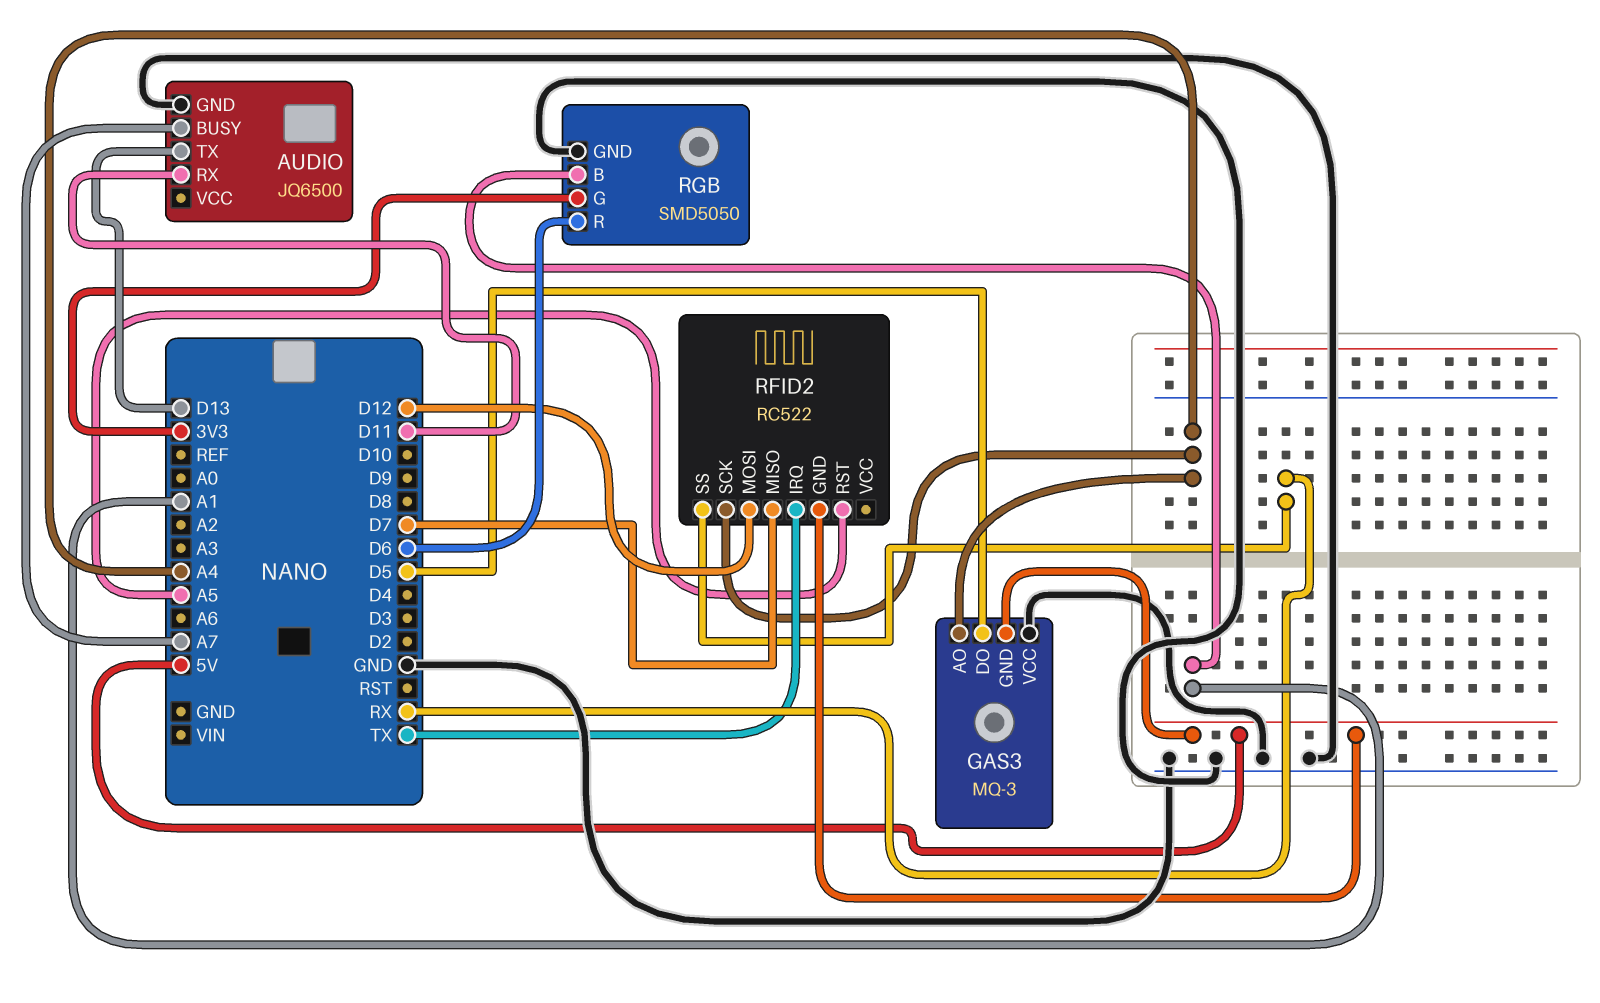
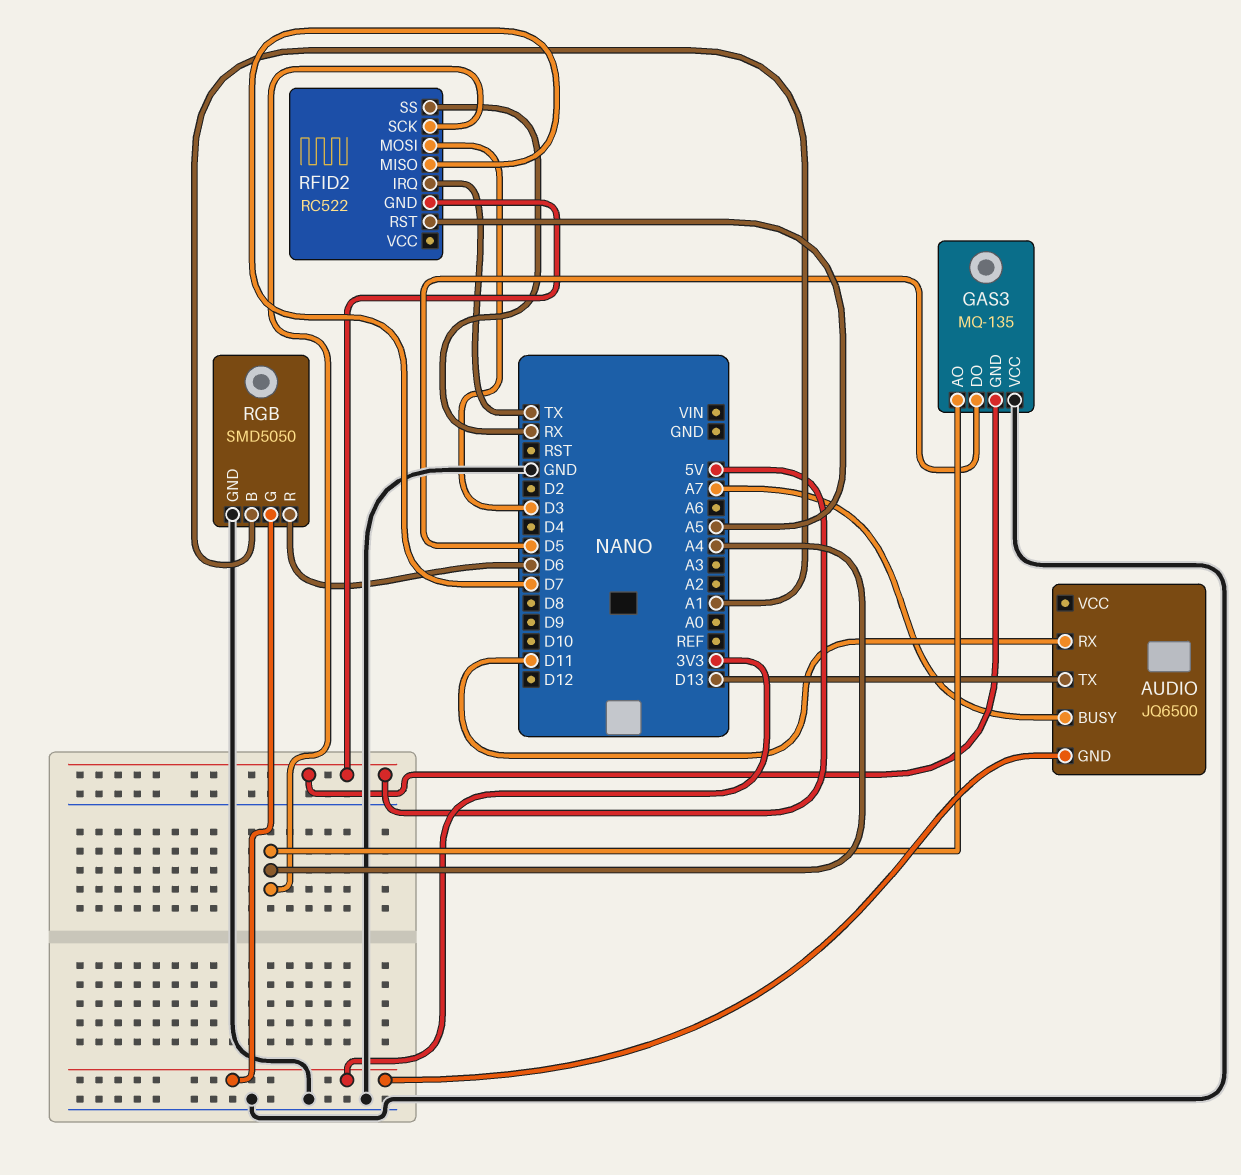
AUDIO pin GND: GND -> 3V3
GAS3: MQ-3 -> MQ-135
RFID2 pin MOSI: D12 -> D3

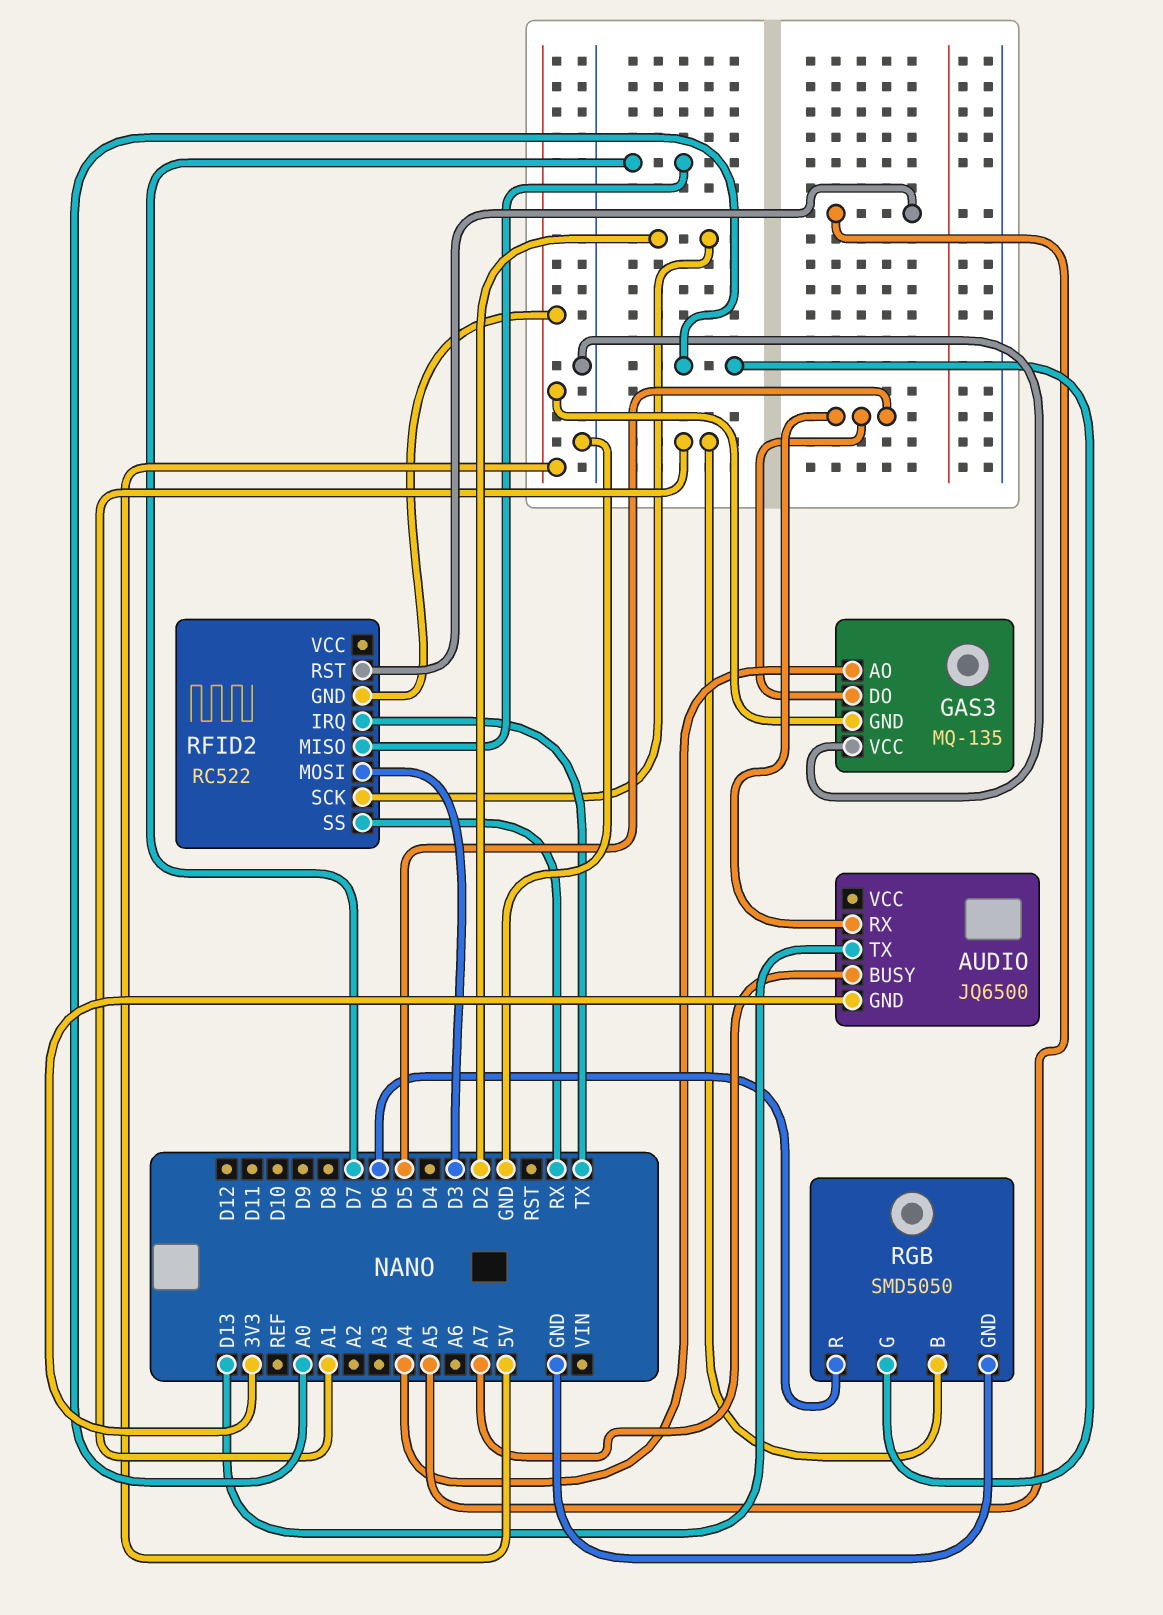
AUDIO pin RX: D11 -> D5
RFID2 pin SCK: A4 -> D2
RGB pin G: 3V3 -> A0

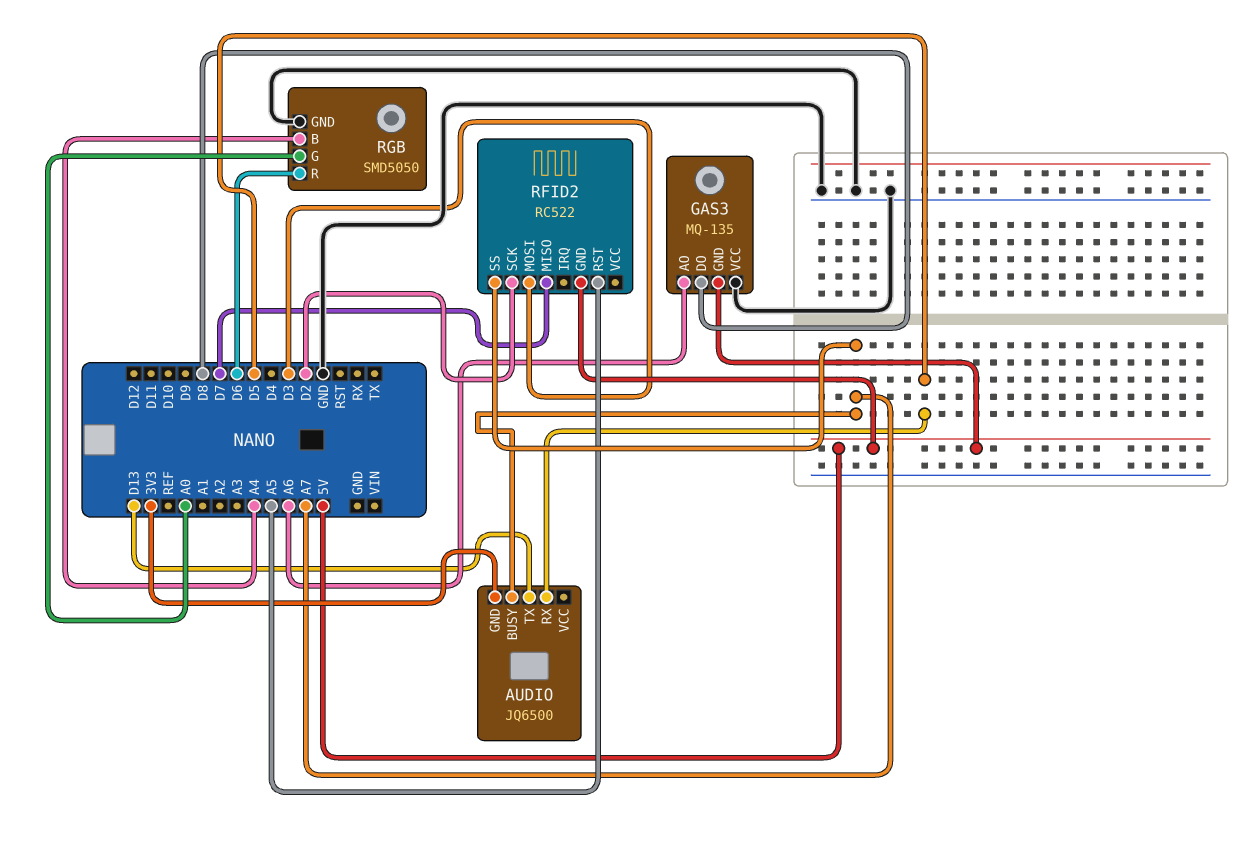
GAS3 pin AO: A4 -> A6
GAS3 pin DO: D5 -> D8
RFID2 pin IRQ: TX -> none
RFID2 pin SS: RX -> A7
RGB pin B: A1 -> A4

